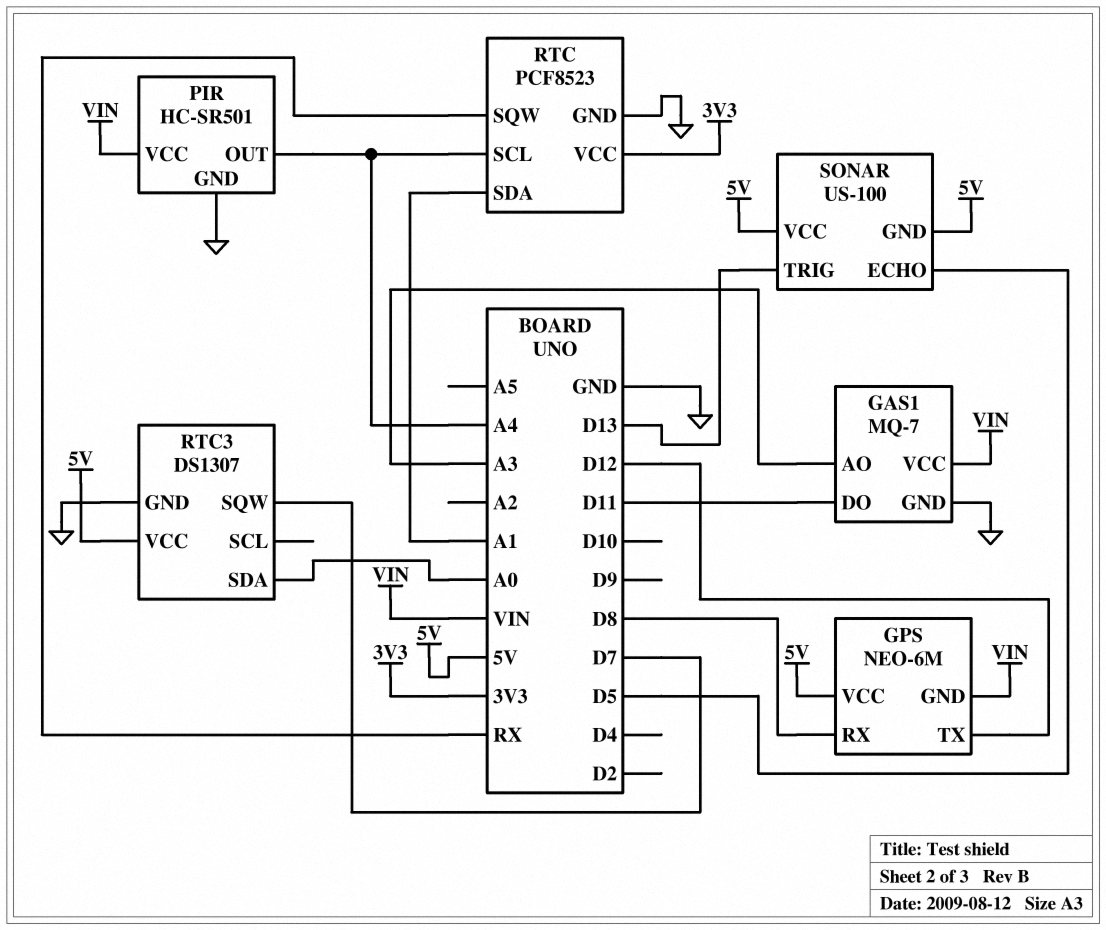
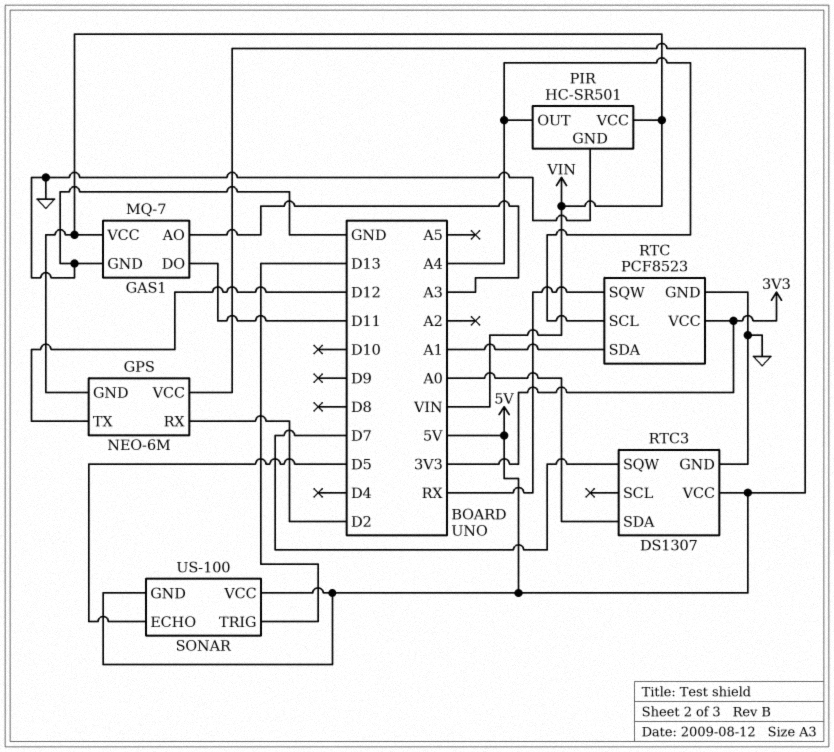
GPS pin RX: D8 -> D2

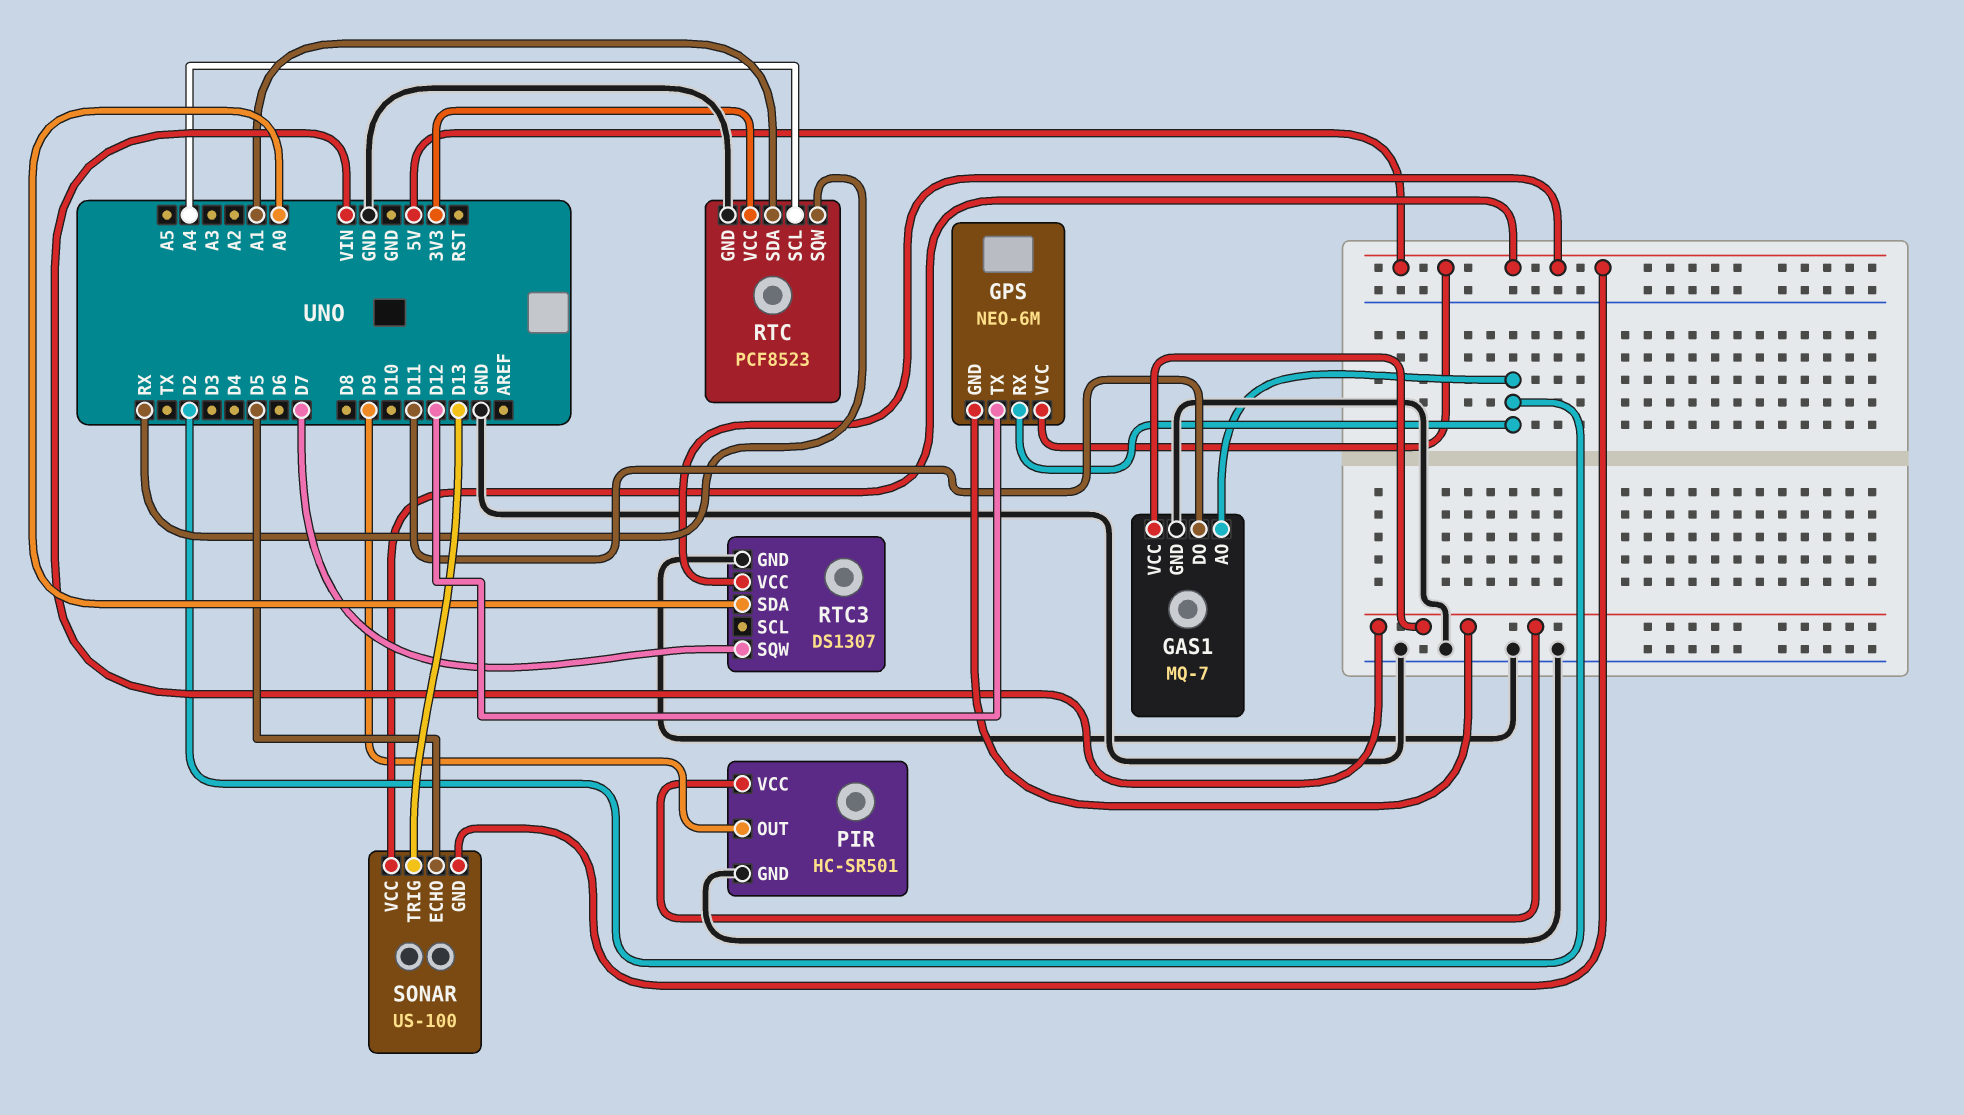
GAS1 pin AO: A3 -> D2
PIR pin OUT: A4 -> D9

